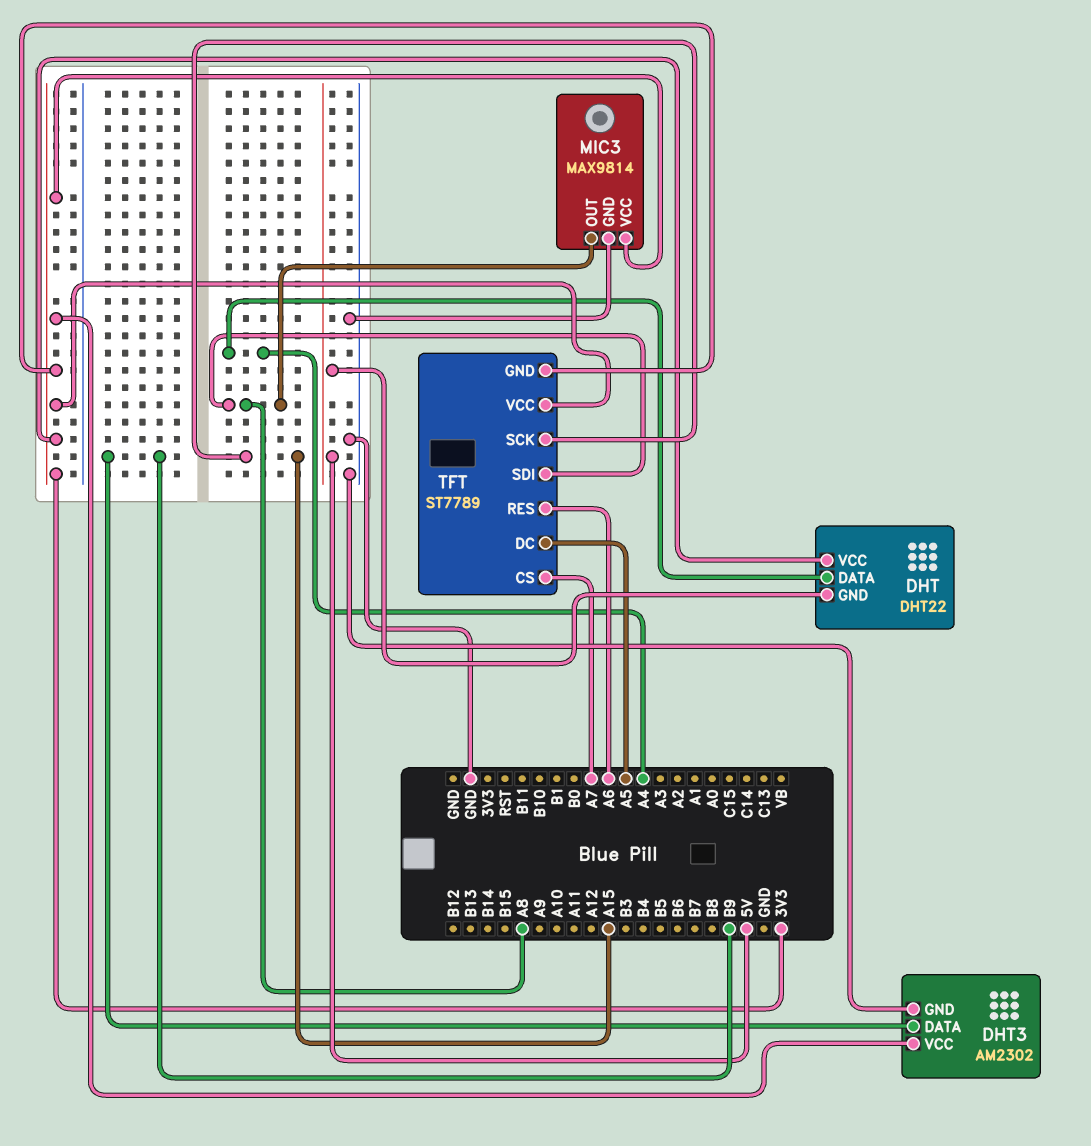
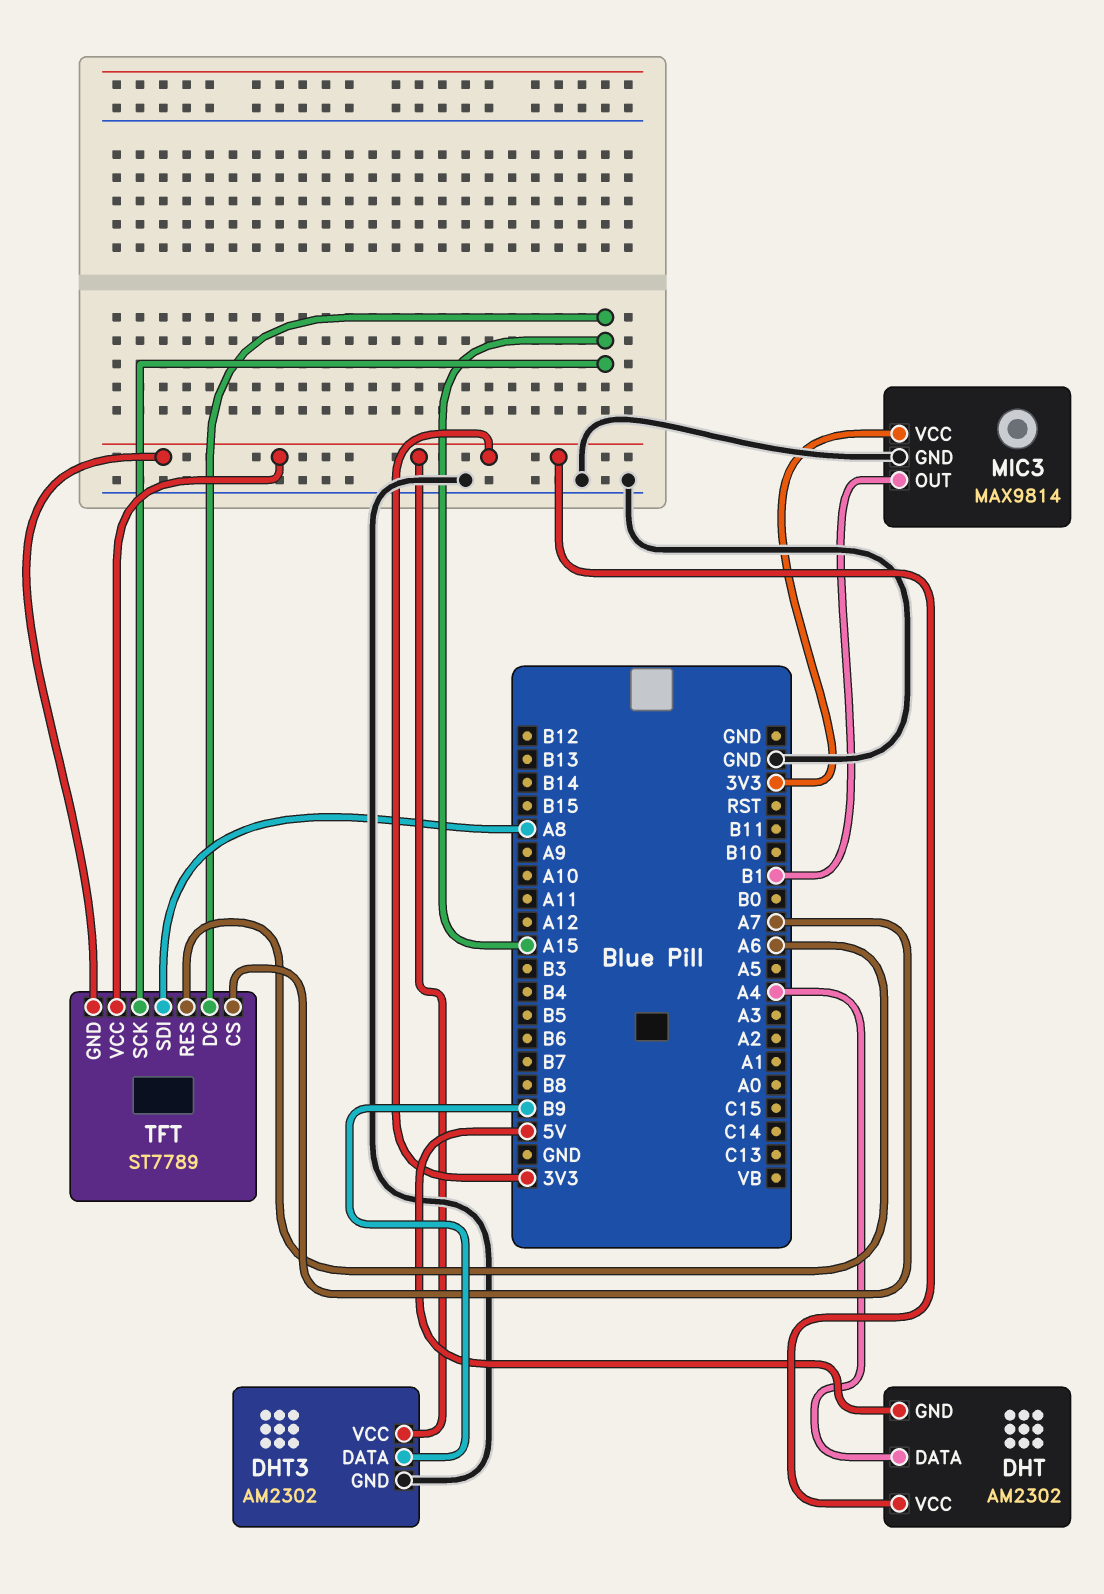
DHT: DHT22 -> AM2302
MIC3 pin OUT: A8 -> B1
TFT pin DC: A5 -> A15

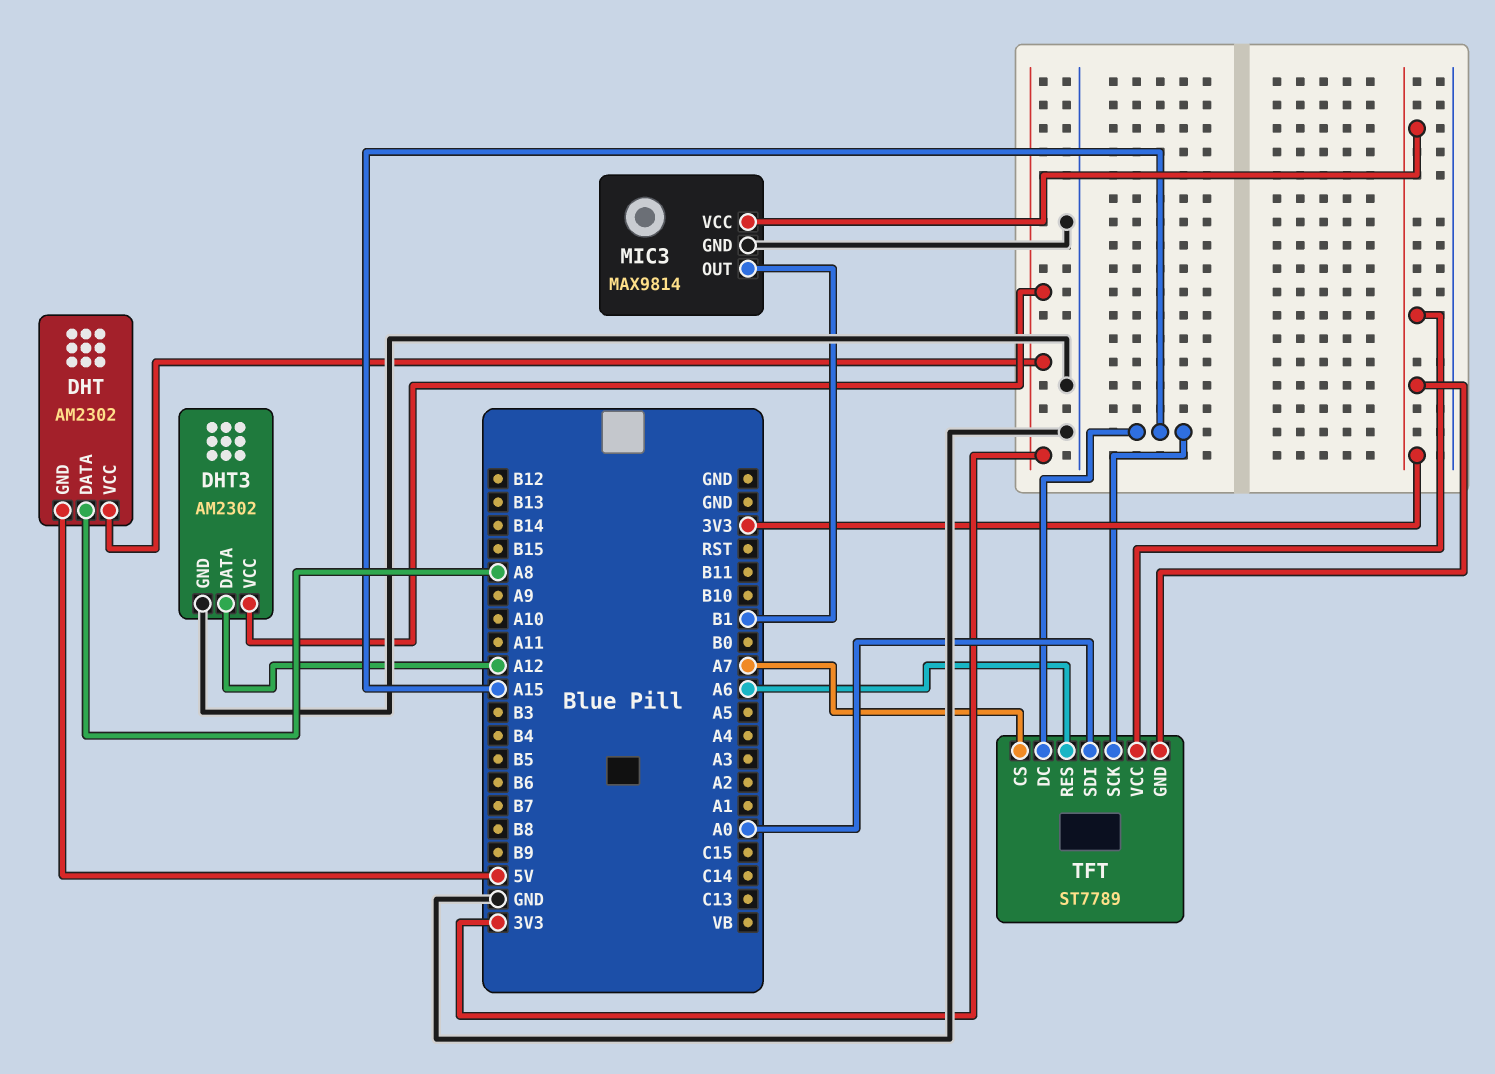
DHT pin DATA: A4 -> A8
DHT3 pin DATA: B9 -> A12
TFT pin SDI: A8 -> A0

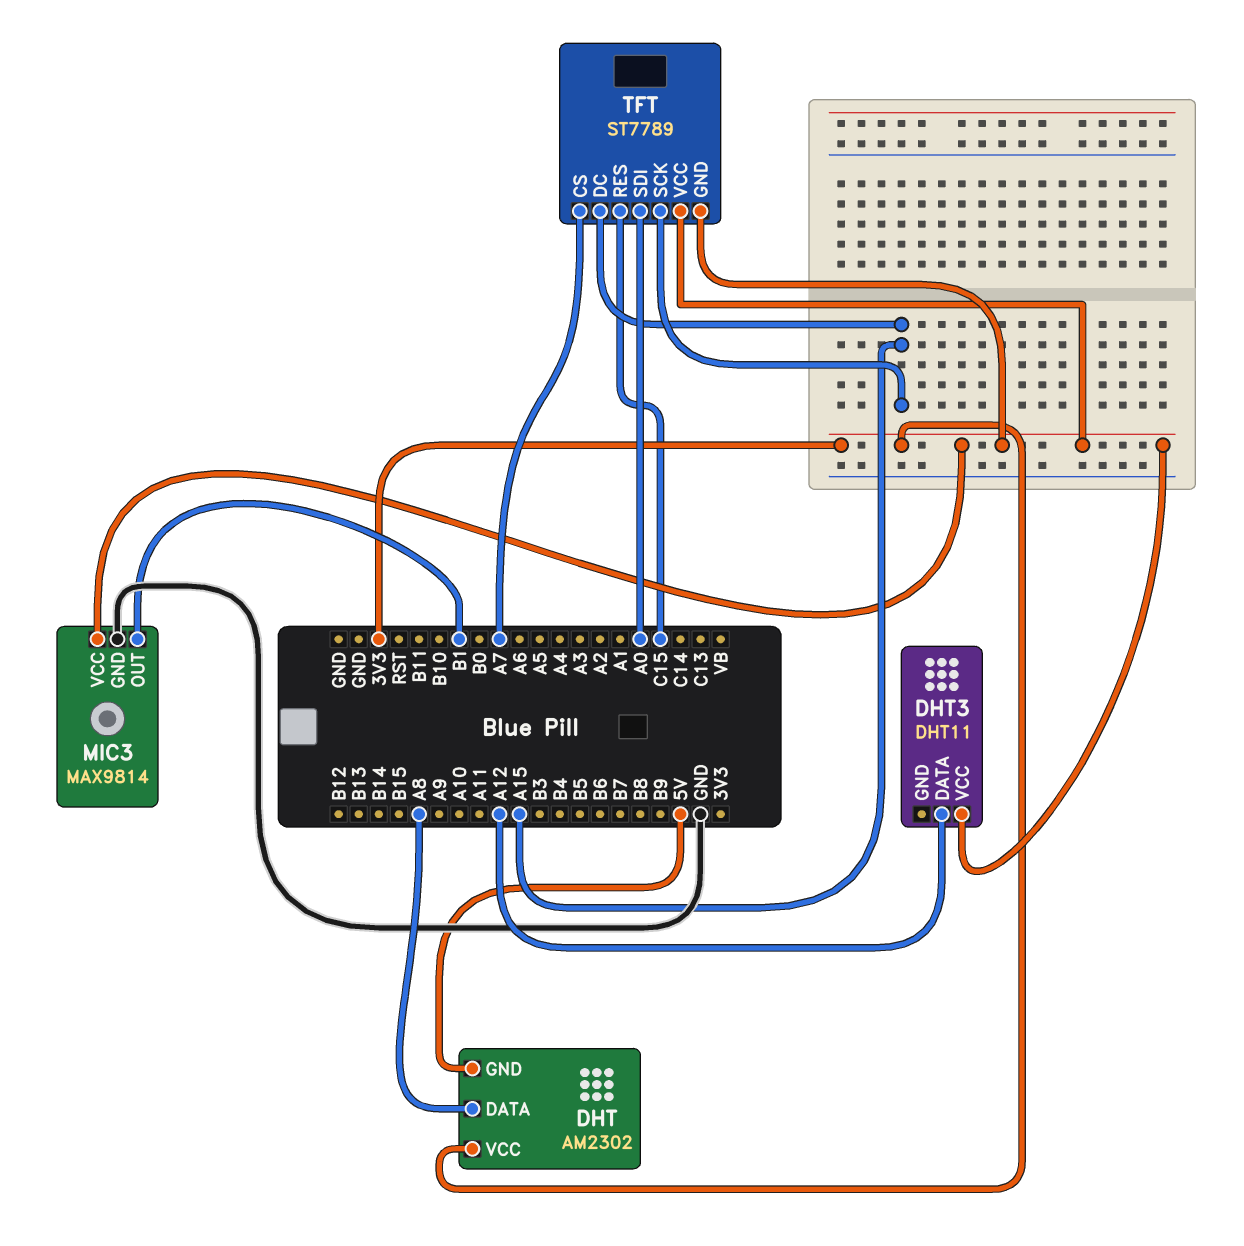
DHT3: AM2302 -> DHT11
DHT3 pin GND: GND -> none
TFT pin RES: A6 -> C15

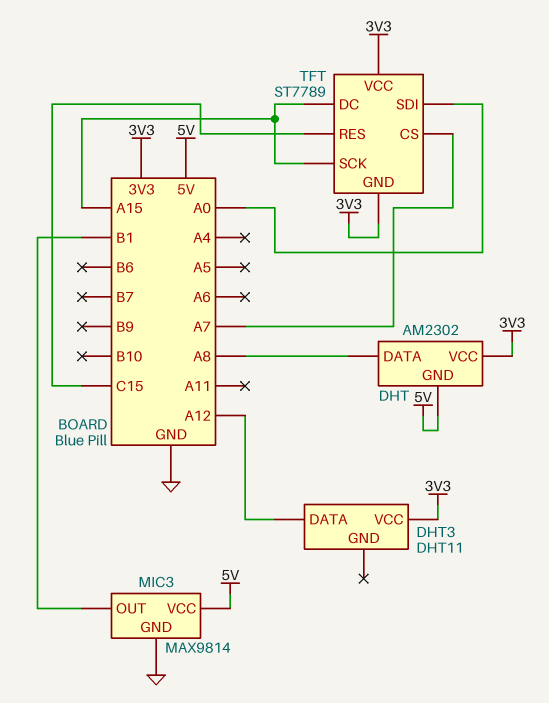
MIC3 pin VCC: 3V3 -> 5V

